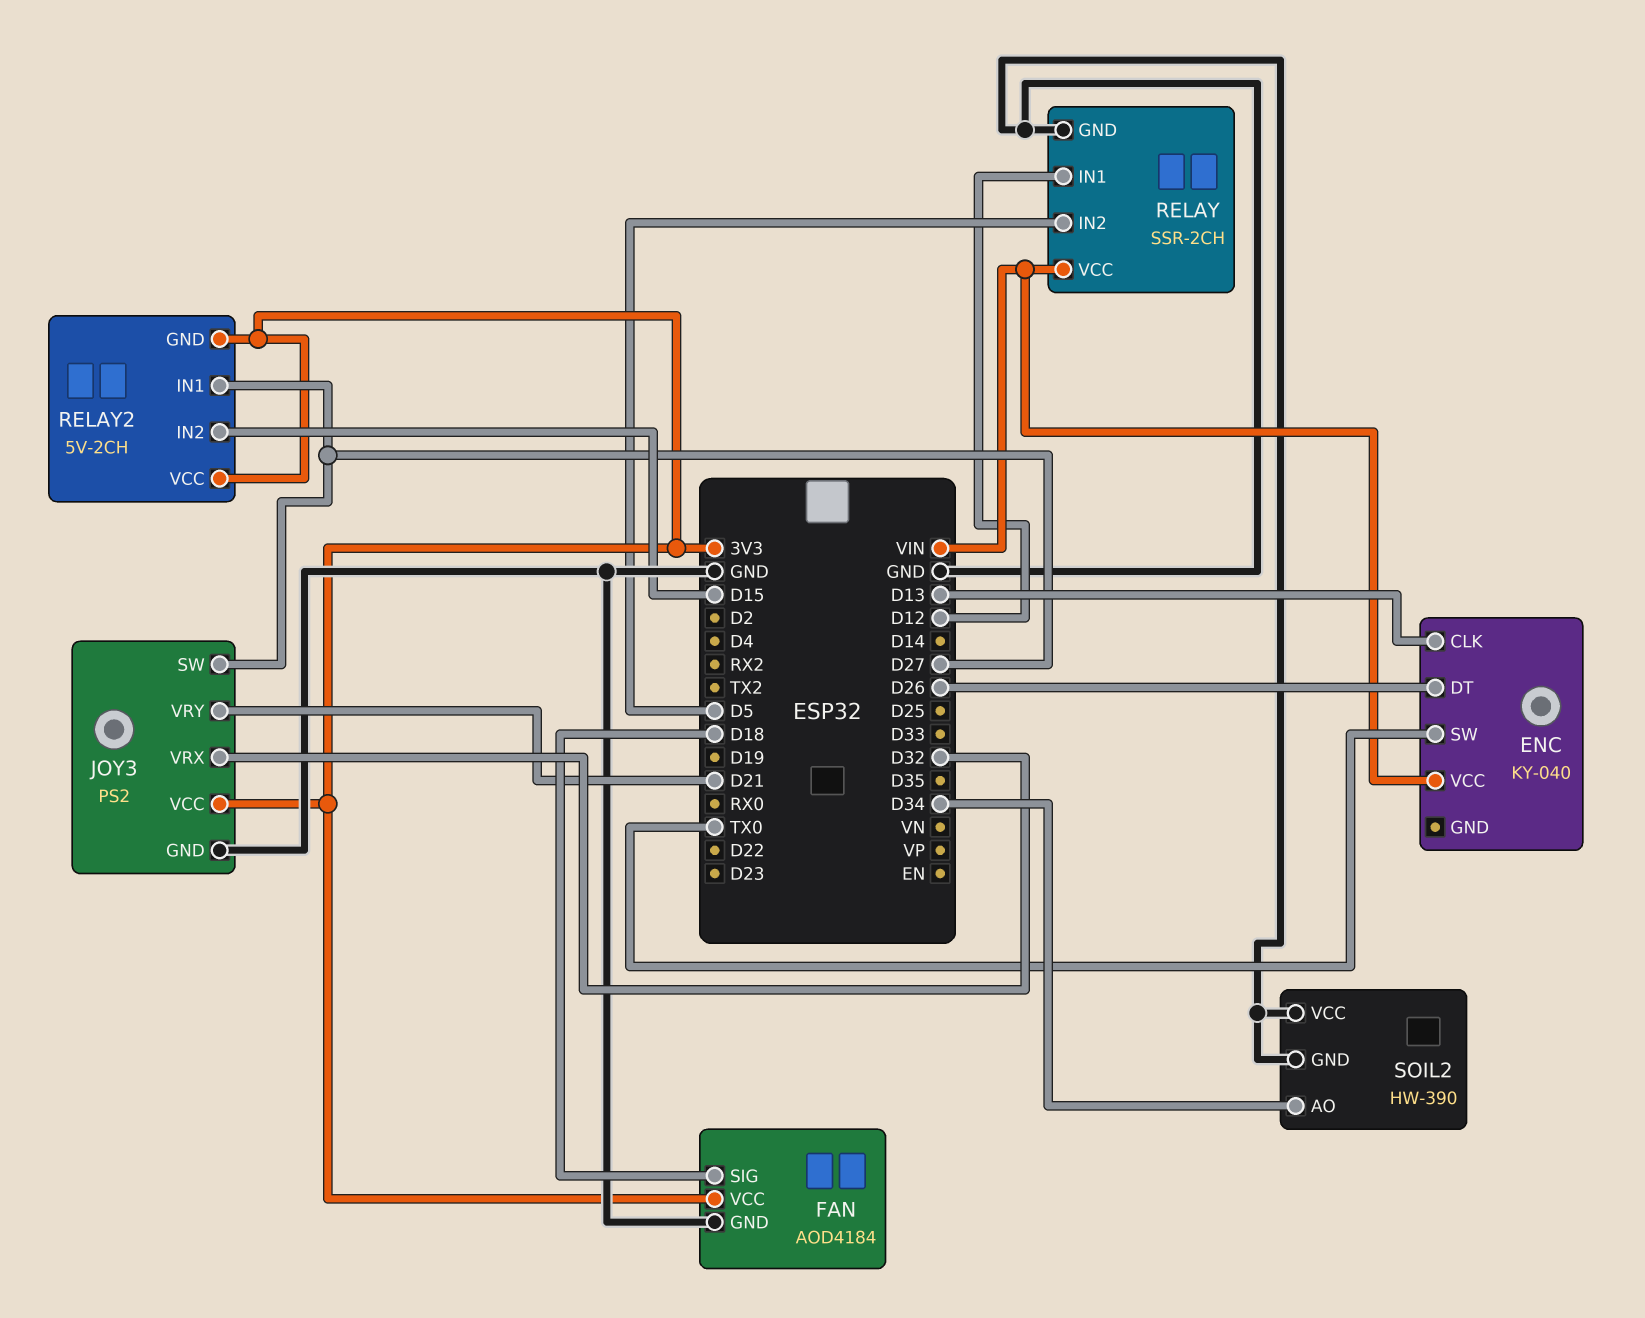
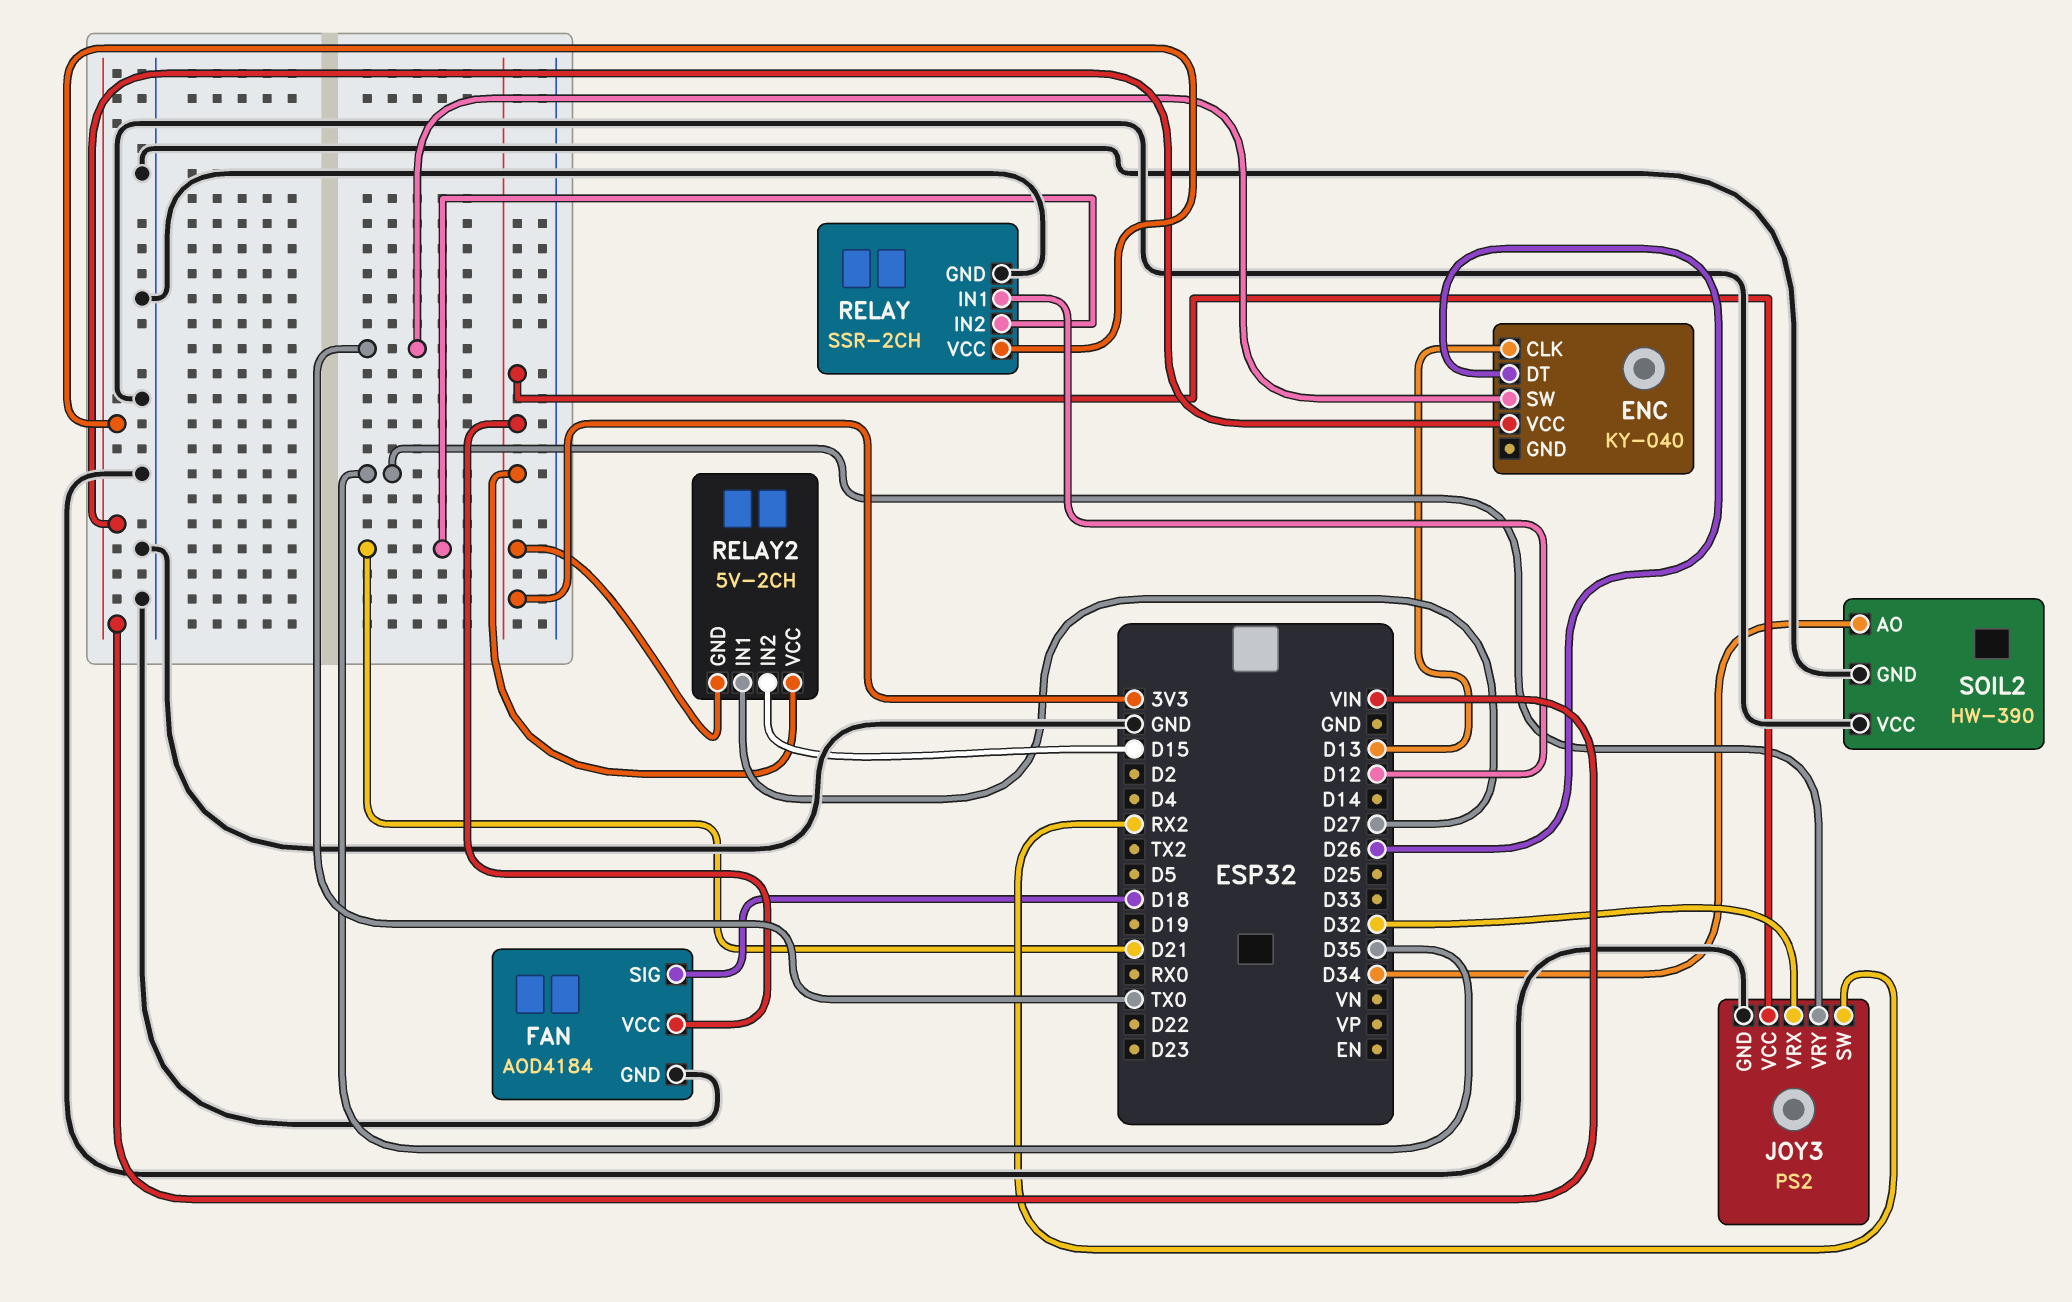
JOY3 pin SW: D27 -> RX2
JOY3 pin VRY: D21 -> D35
RELAY pin IN2: D5 -> D21

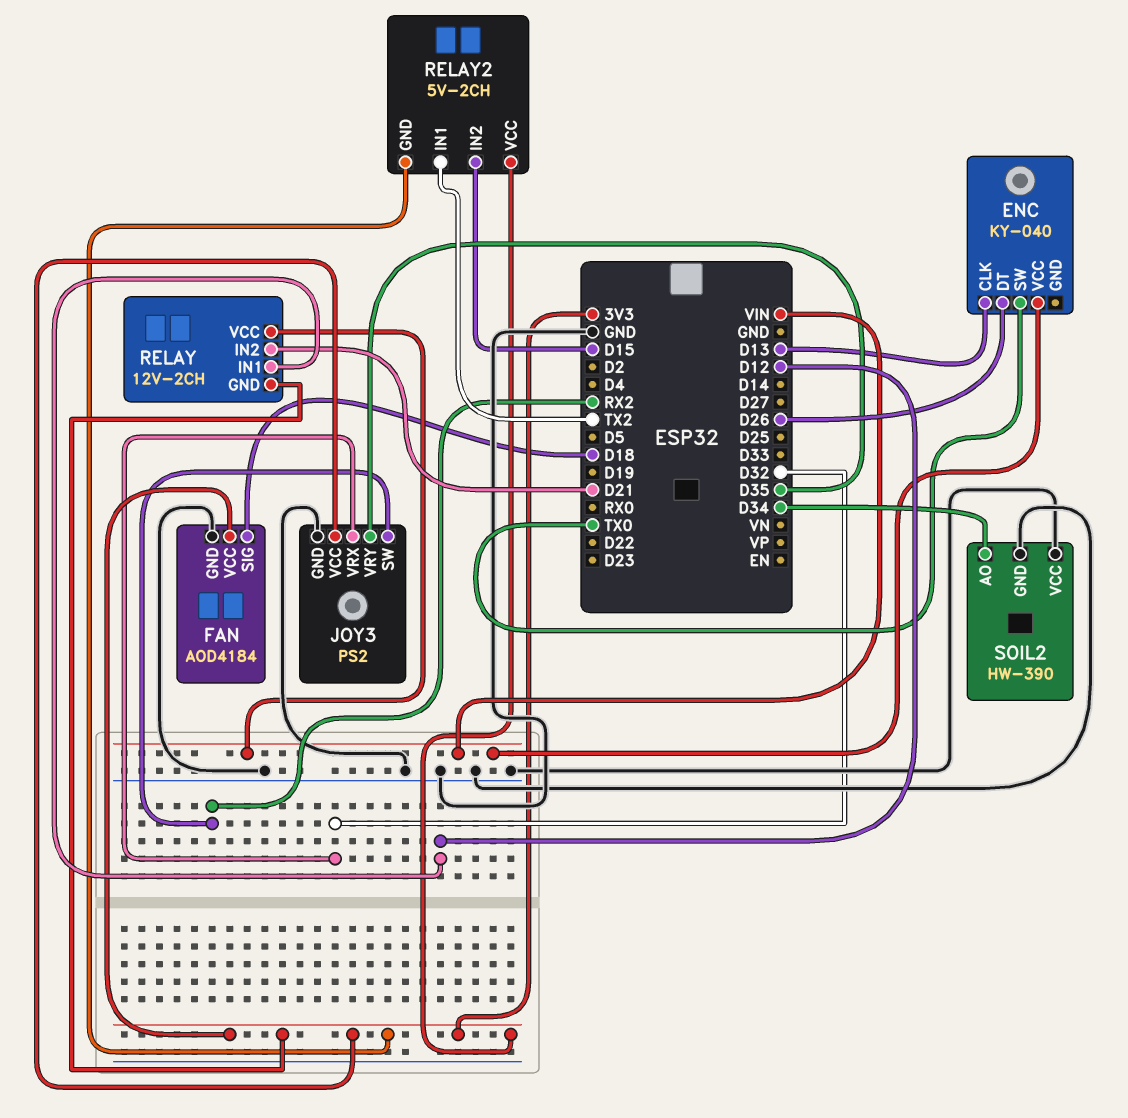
RELAY: SSR-2CH -> 12V-2CH
RELAY pin GND: GND -> 3V3
RELAY2 pin IN1: D27 -> TX2

